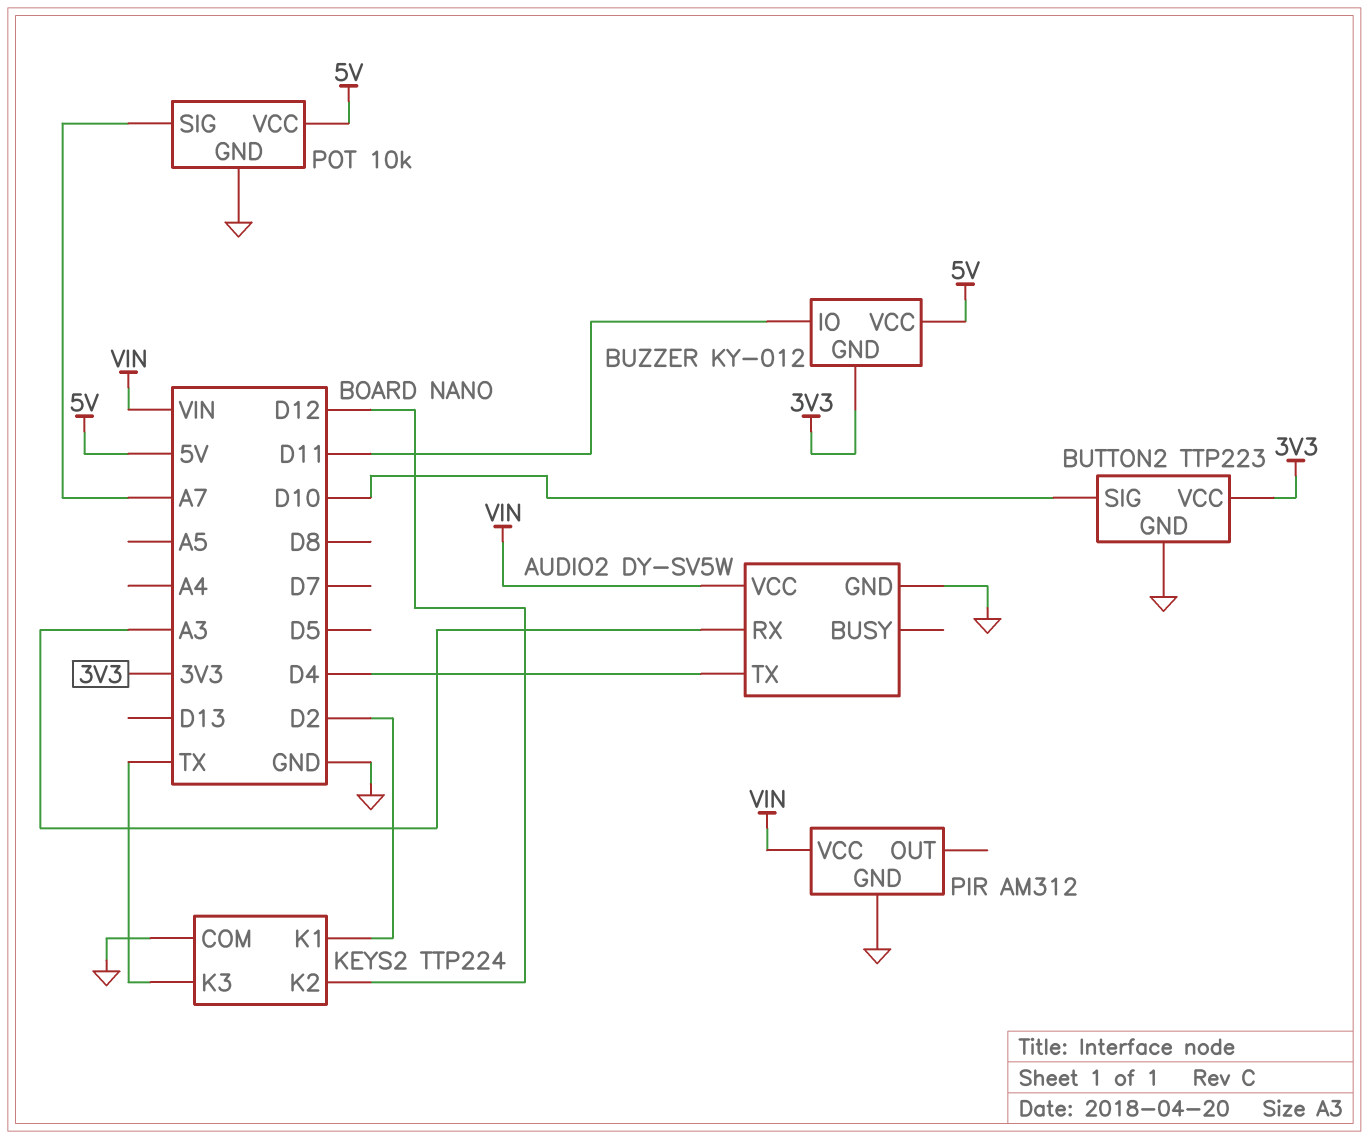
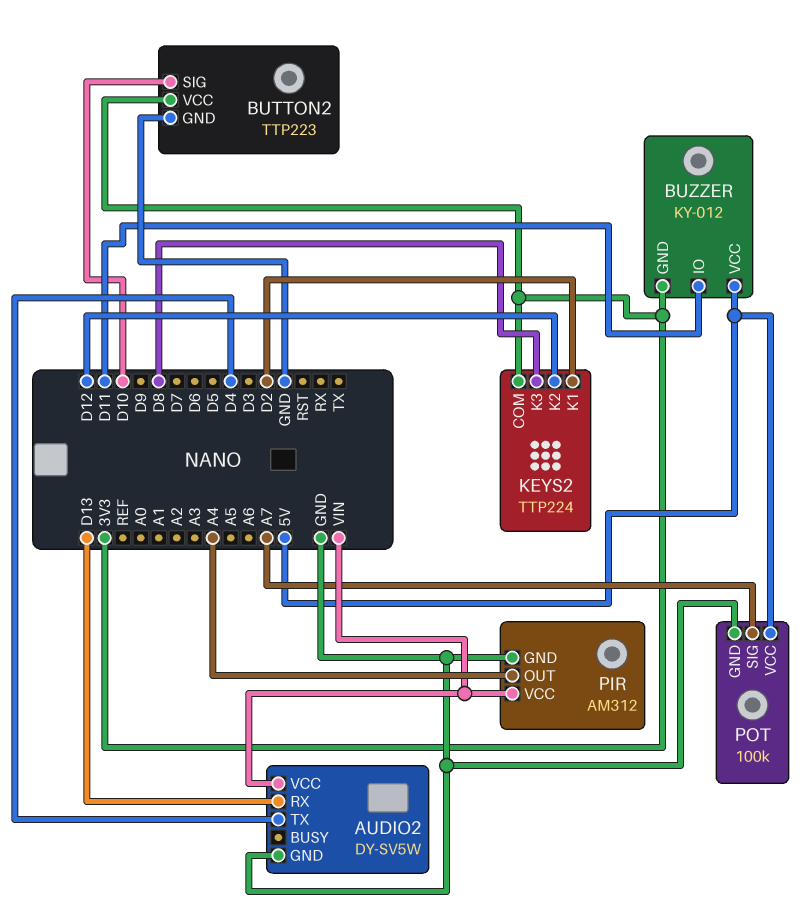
AUDIO2 pin RX: A3 -> D13
KEYS2 pin COM: GND -> 3V3
KEYS2 pin K3: TX -> D8
PIR pin OUT: none -> A4
POT: 10k -> 100k

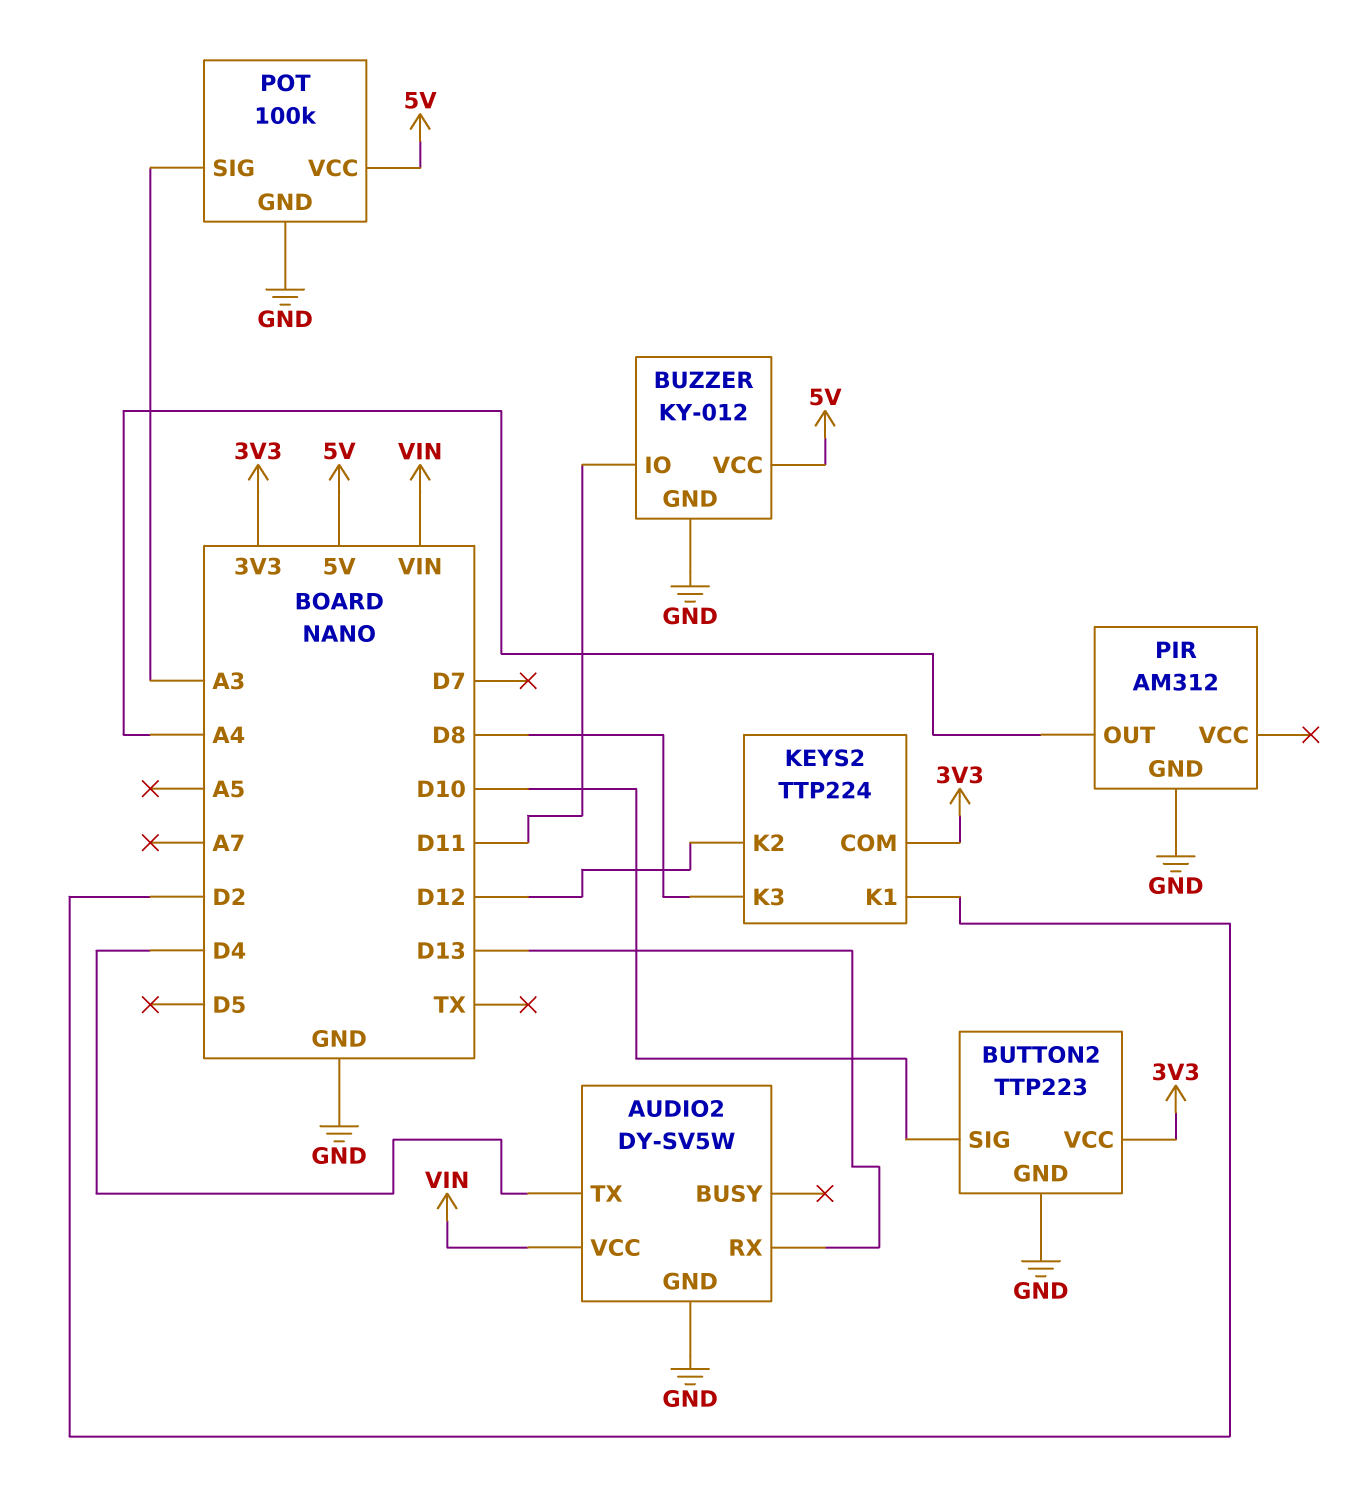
BUZZER pin GND: 3V3 -> GND
PIR pin VCC: VIN -> none
POT pin SIG: A7 -> A3

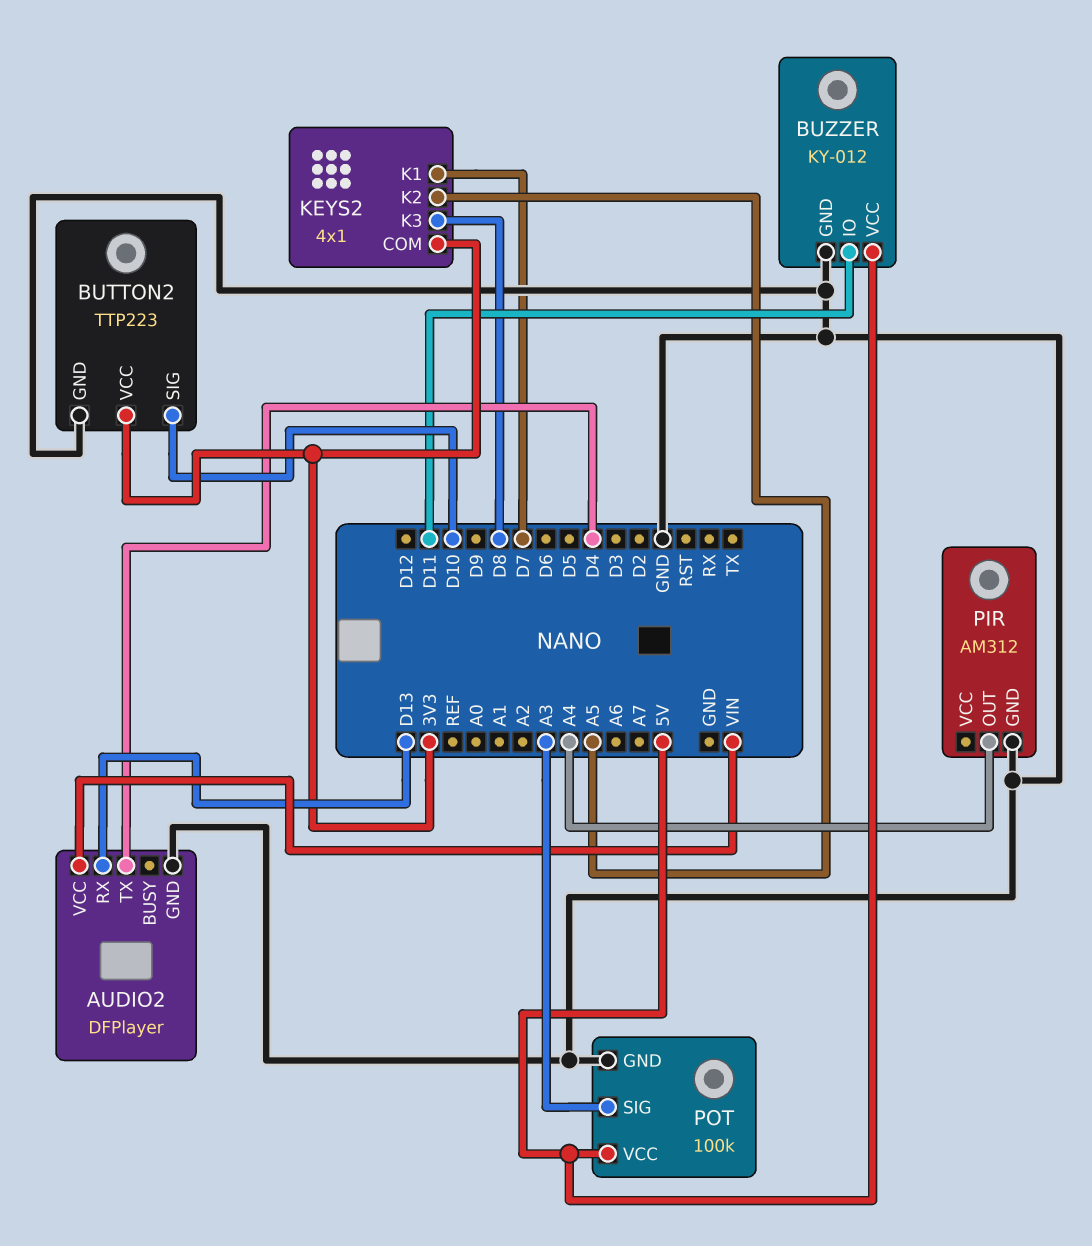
AUDIO2: DY-SV5W -> DFPlayer
KEYS2: TTP224 -> 4x1
KEYS2 pin K1: D2 -> D7
KEYS2 pin K2: D12 -> A5

